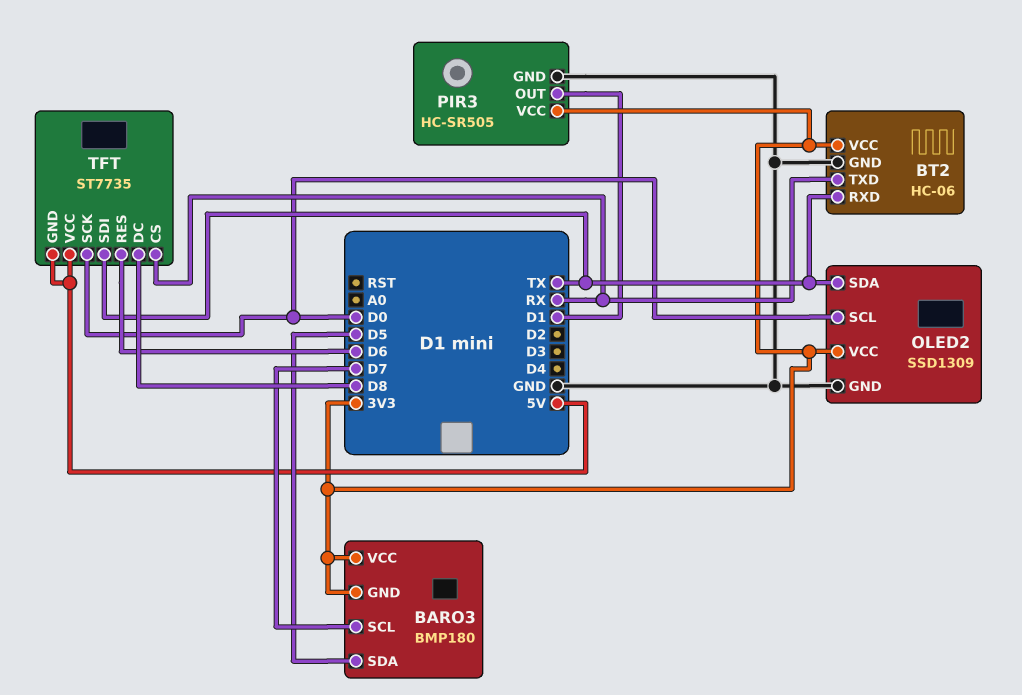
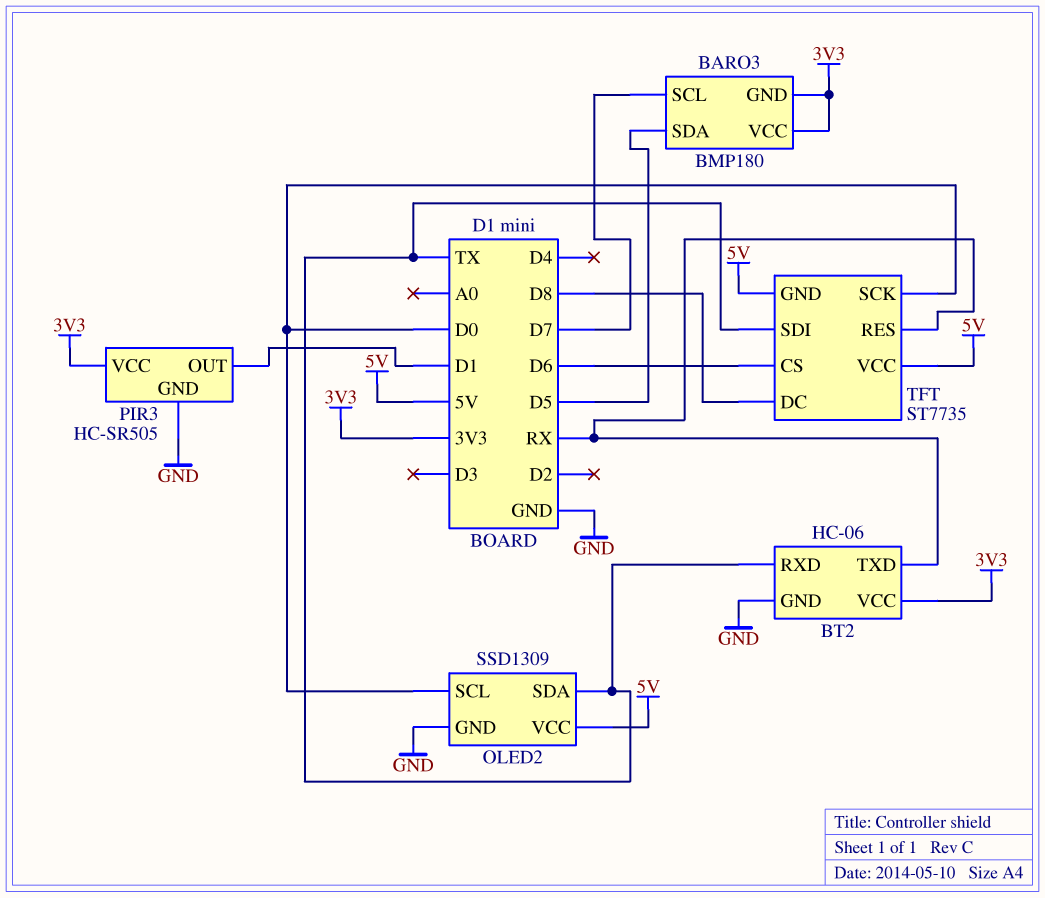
OLED2 pin VCC: 3V3 -> 5V
TFT pin CS: RX -> D6
TFT pin RES: D6 -> RX

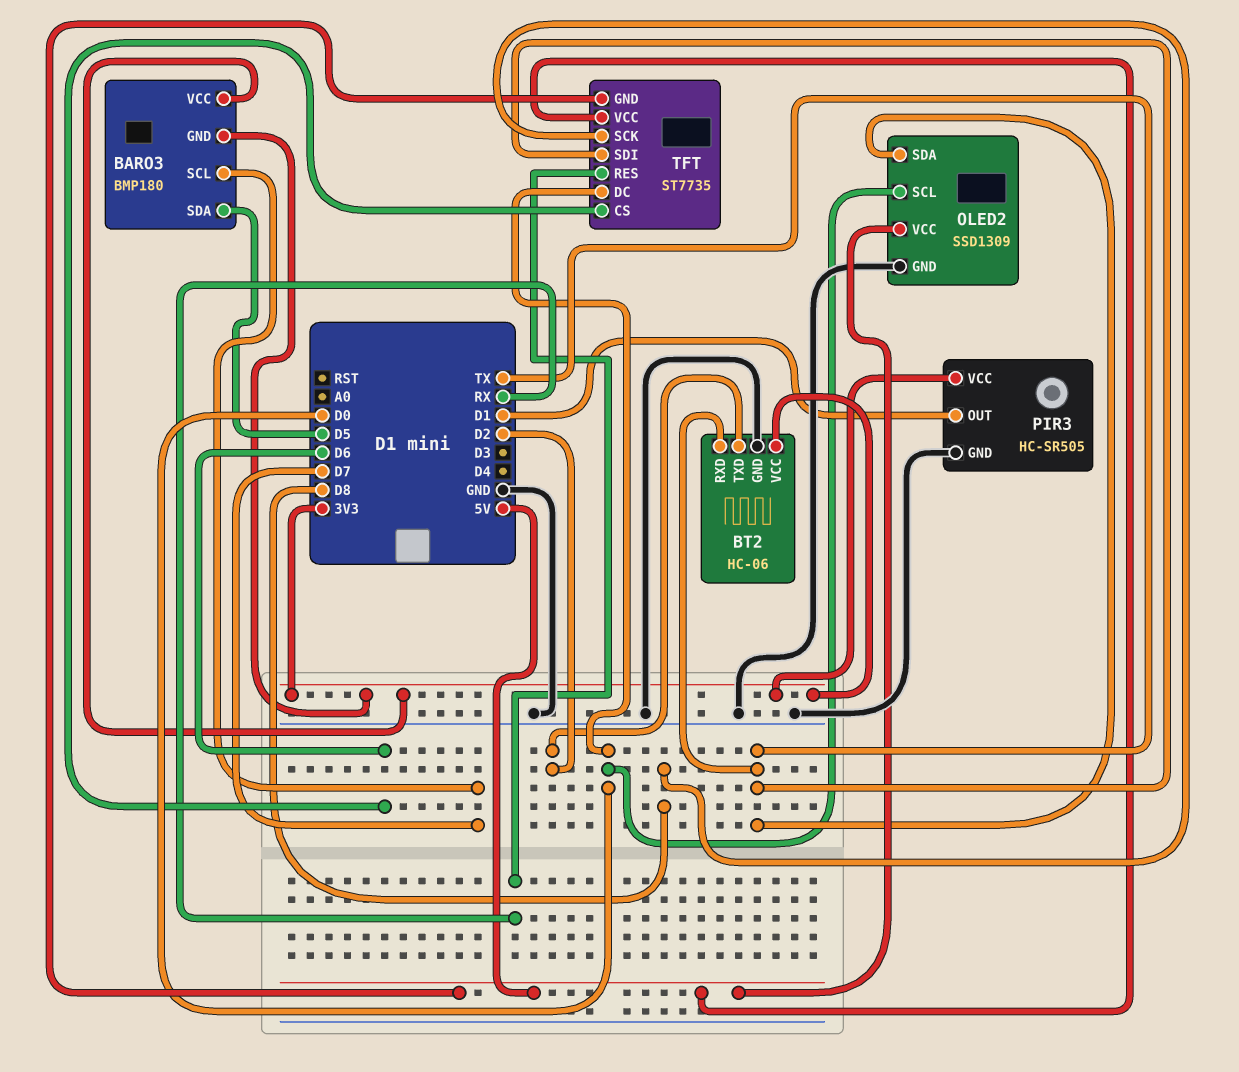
BT2 pin TXD: RX -> D2
TFT pin DC: D8 -> D0
TFT pin SCK: D0 -> D8

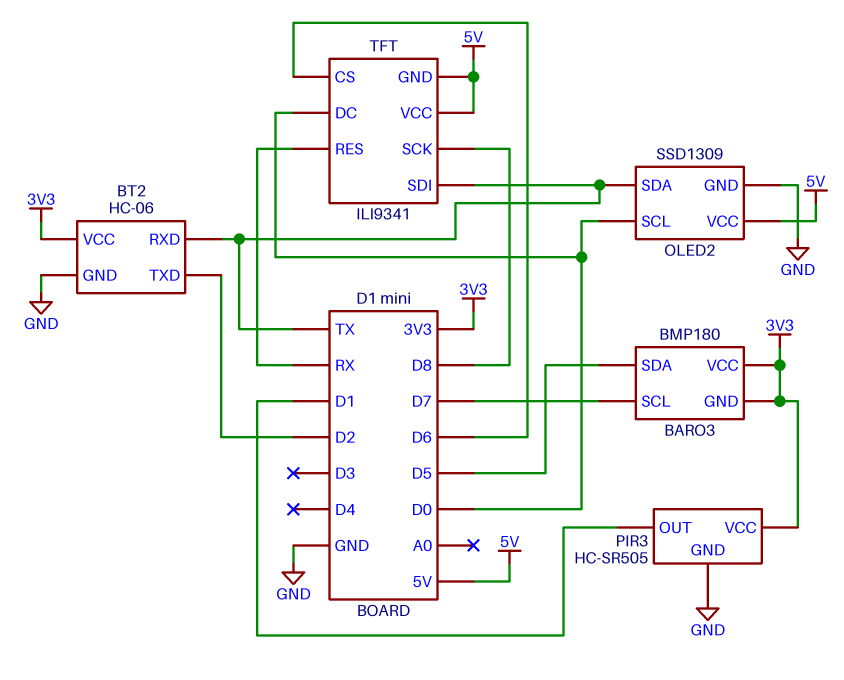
TFT: ST7735 -> ILI9341

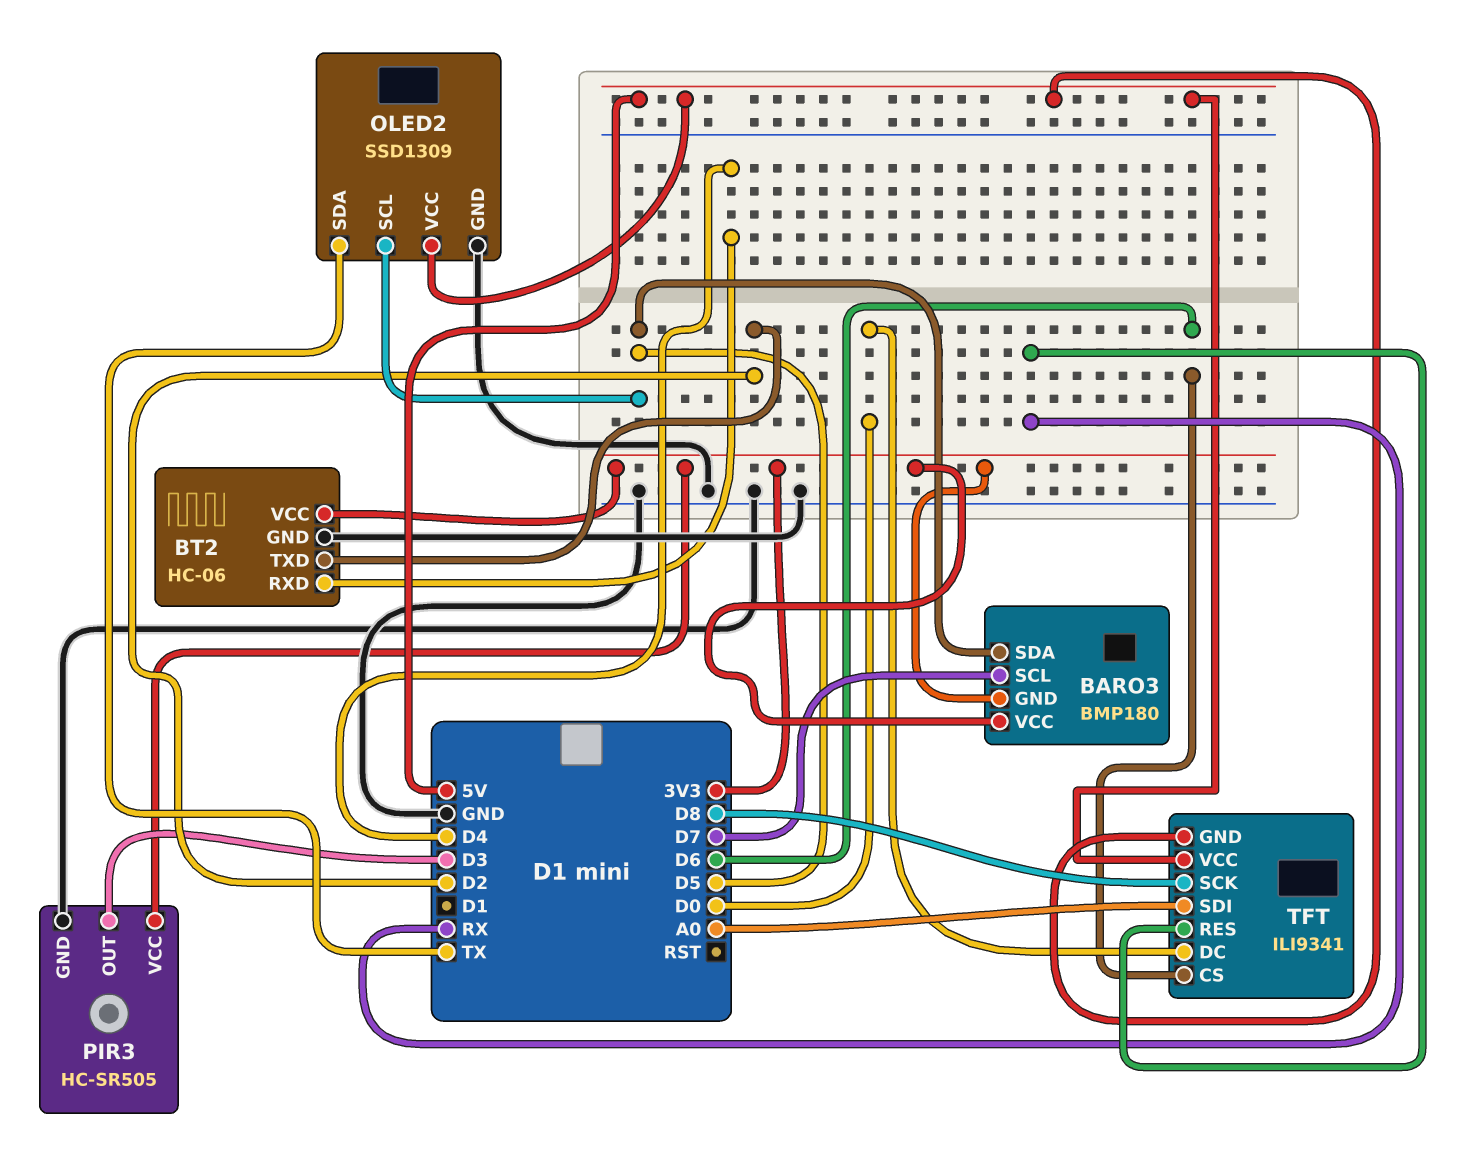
BT2 pin RXD: TX -> D4
OLED2 pin SCL: D0 -> D5
PIR3 pin OUT: D1 -> D3
TFT pin SDI: TX -> A0

